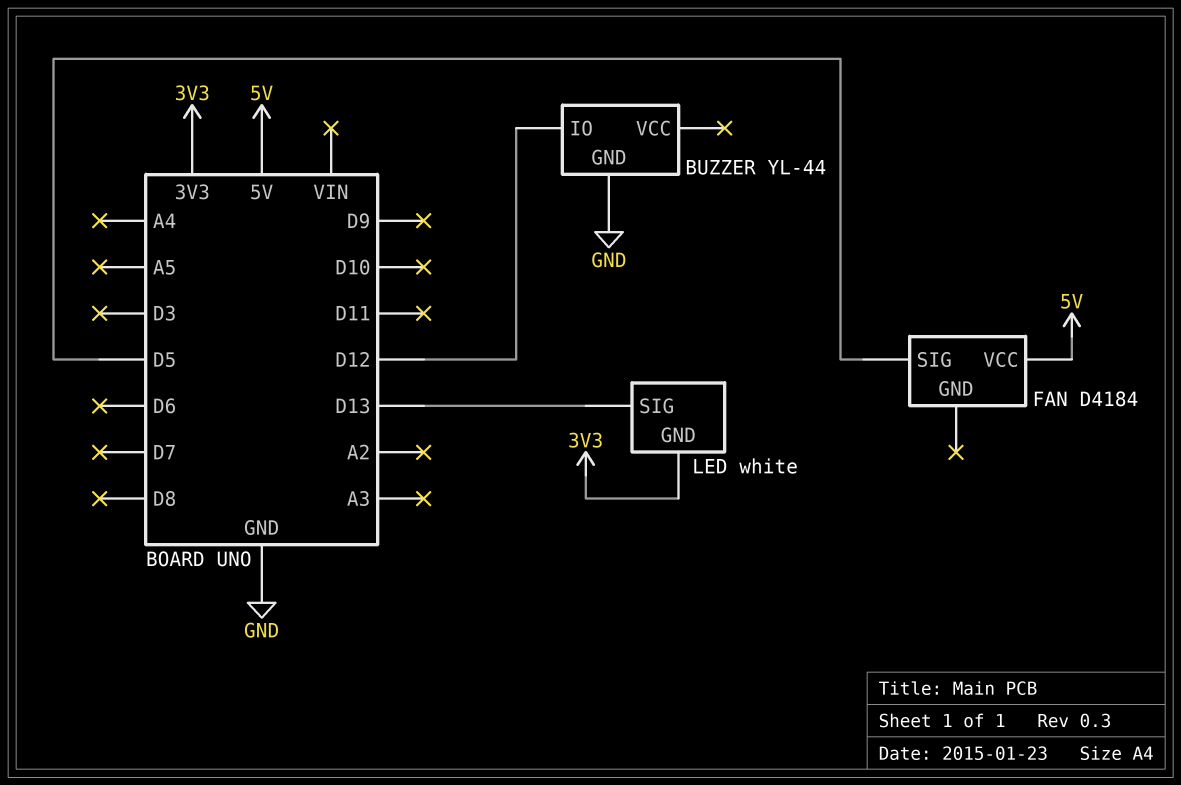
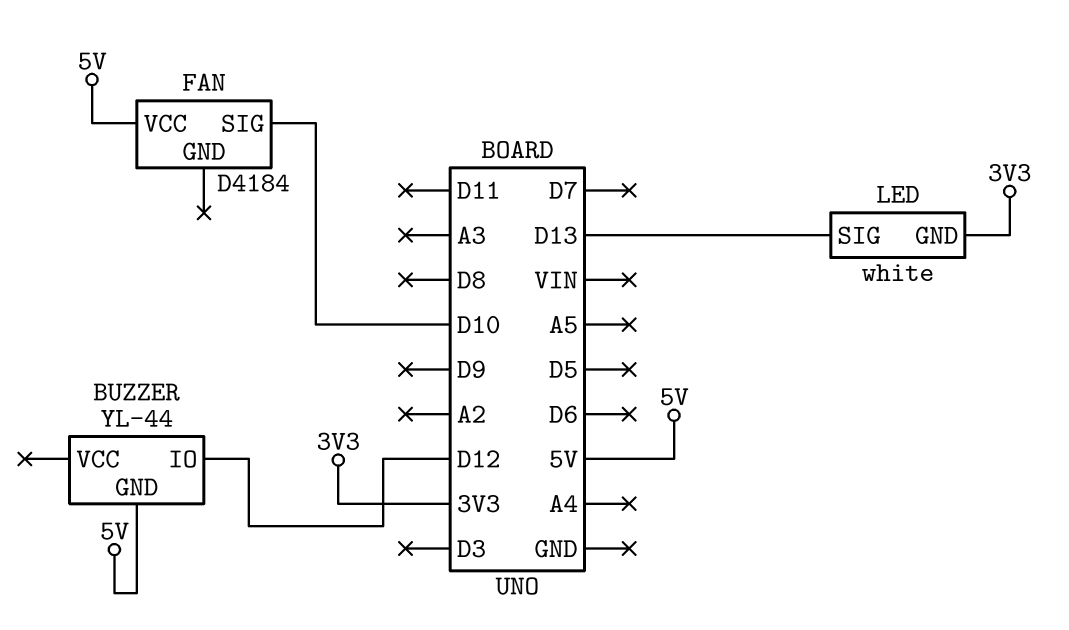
BUZZER pin GND: GND -> 5V
FAN pin SIG: D5 -> D10

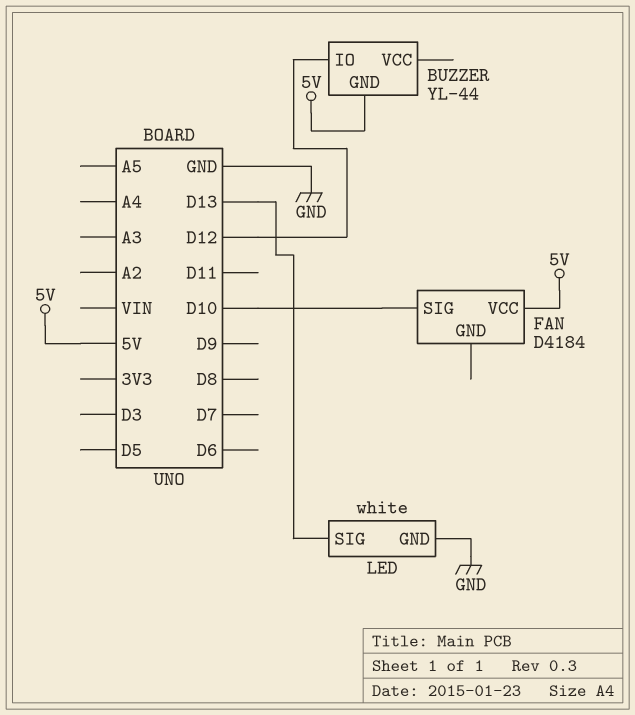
LED pin GND: 3V3 -> GND

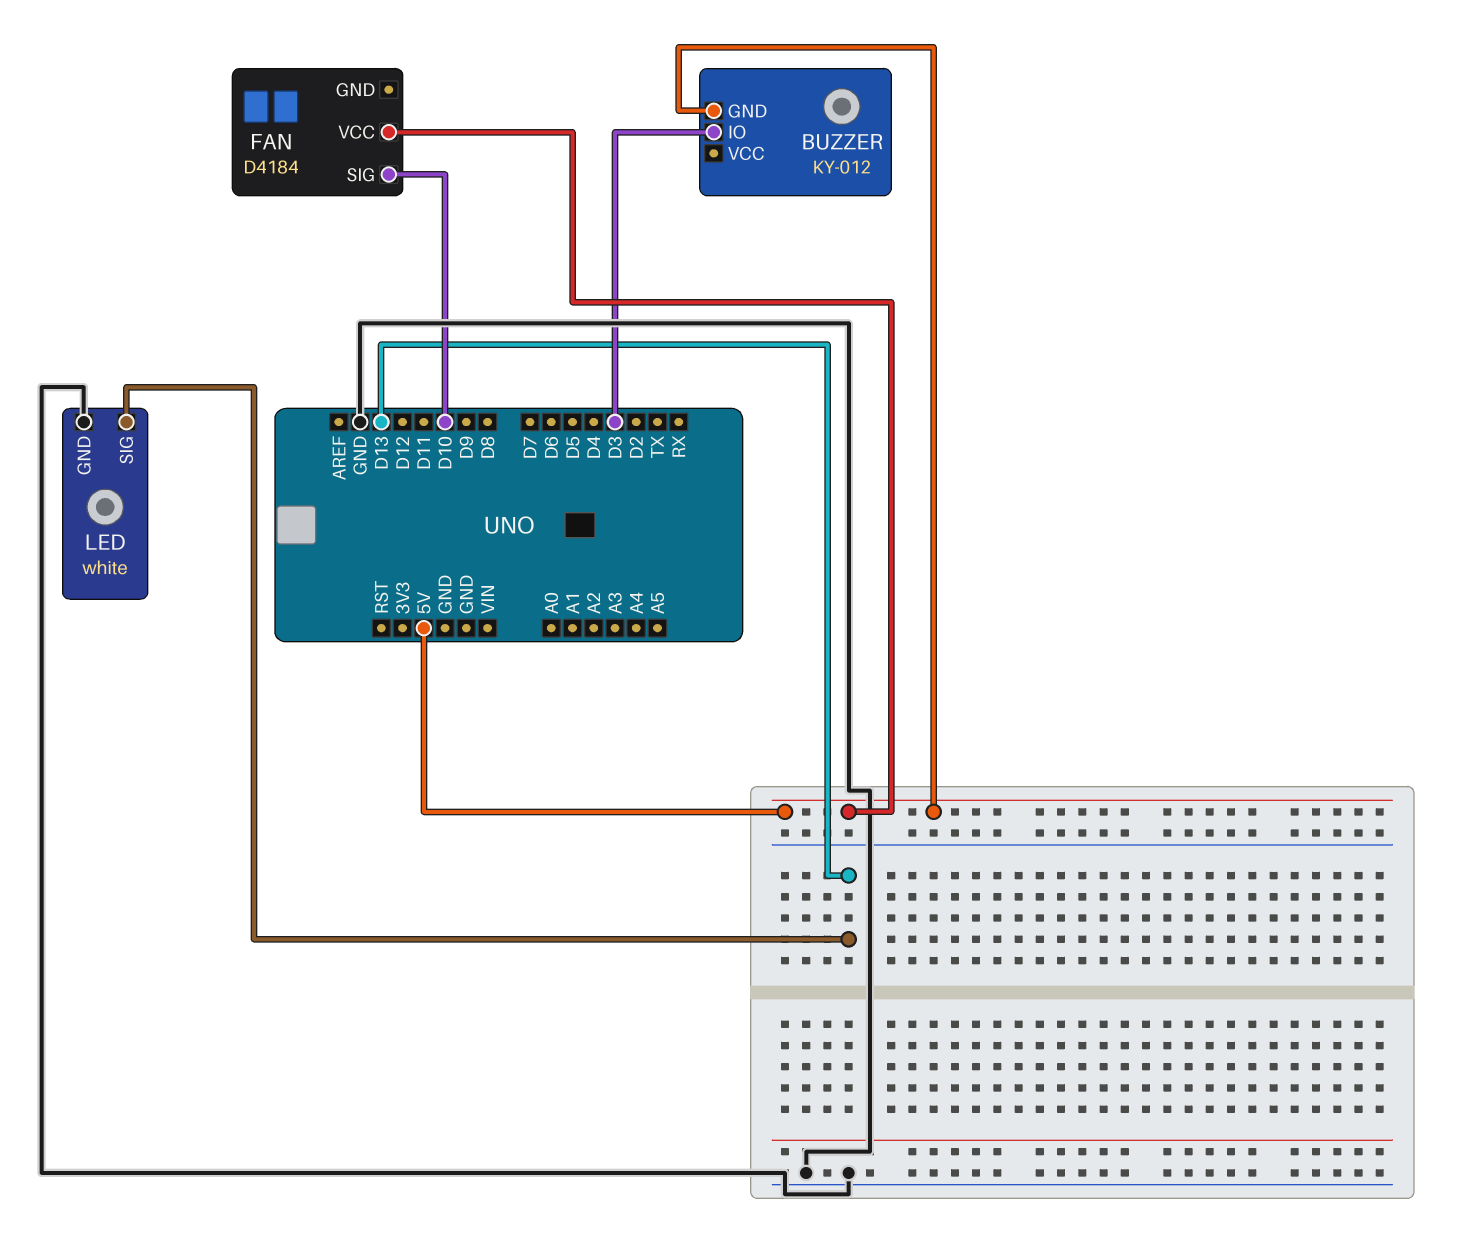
BUZZER: YL-44 -> KY-012
BUZZER pin IO: D12 -> D3

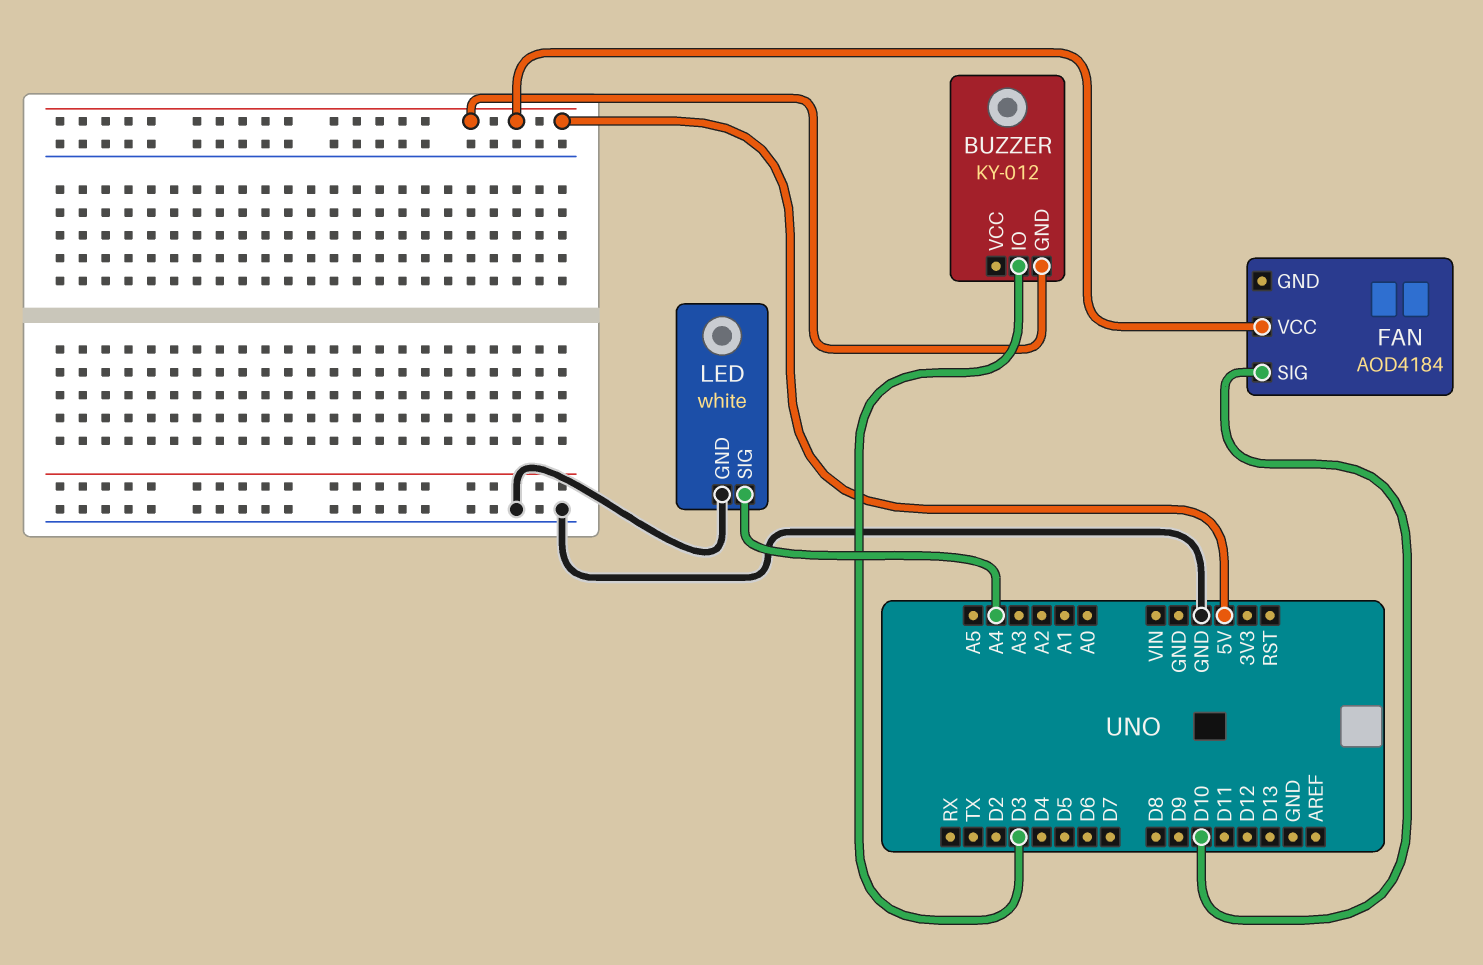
FAN: D4184 -> AOD4184
LED pin SIG: D13 -> A4

